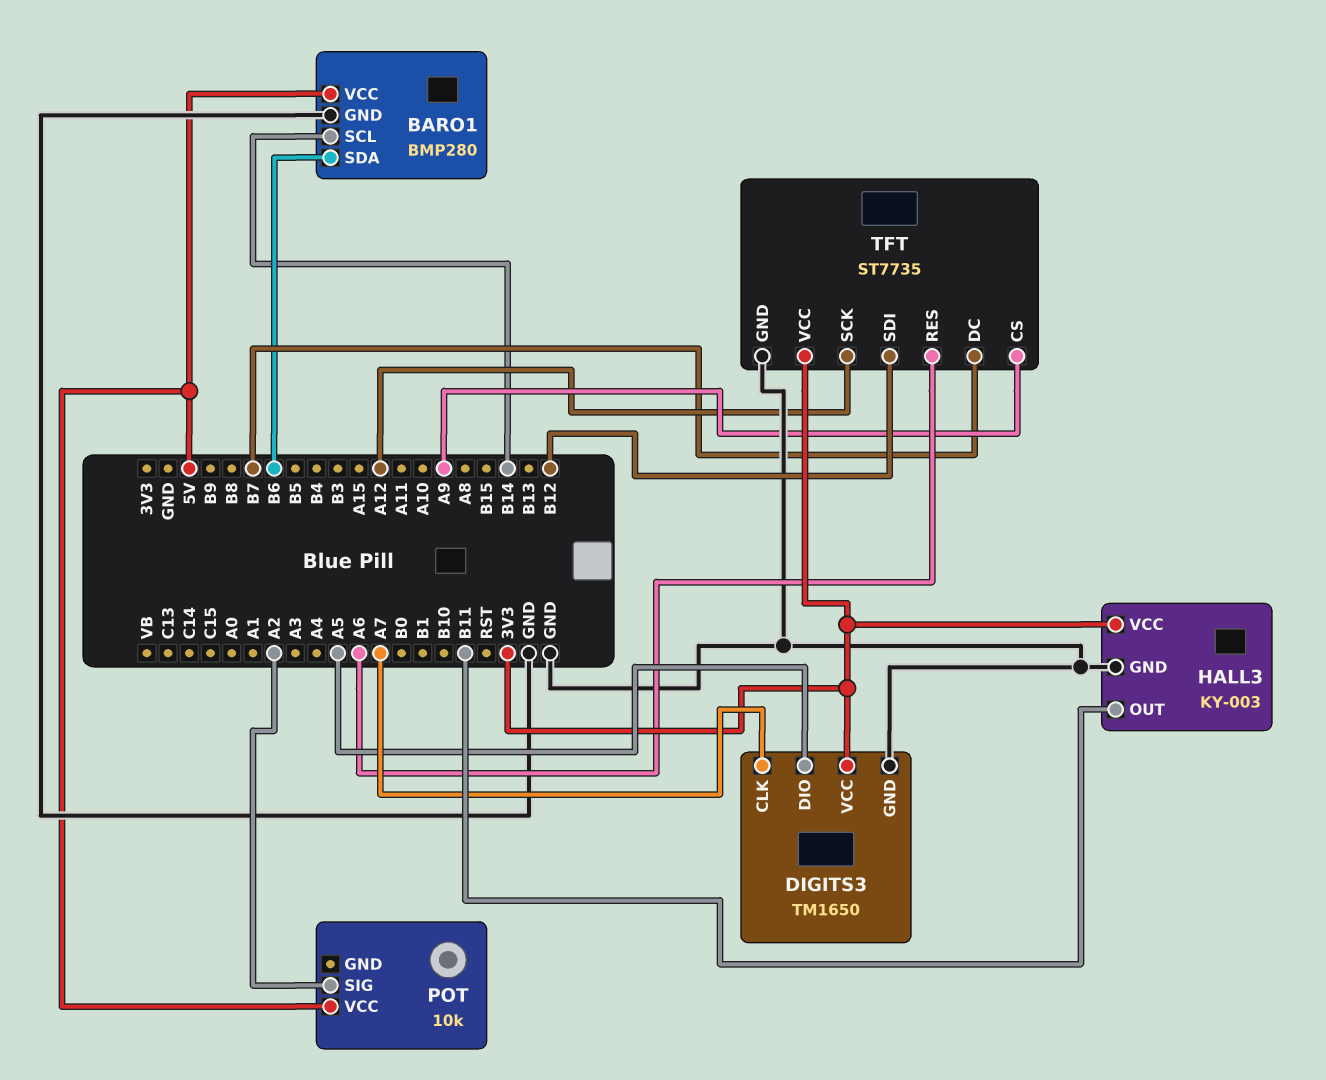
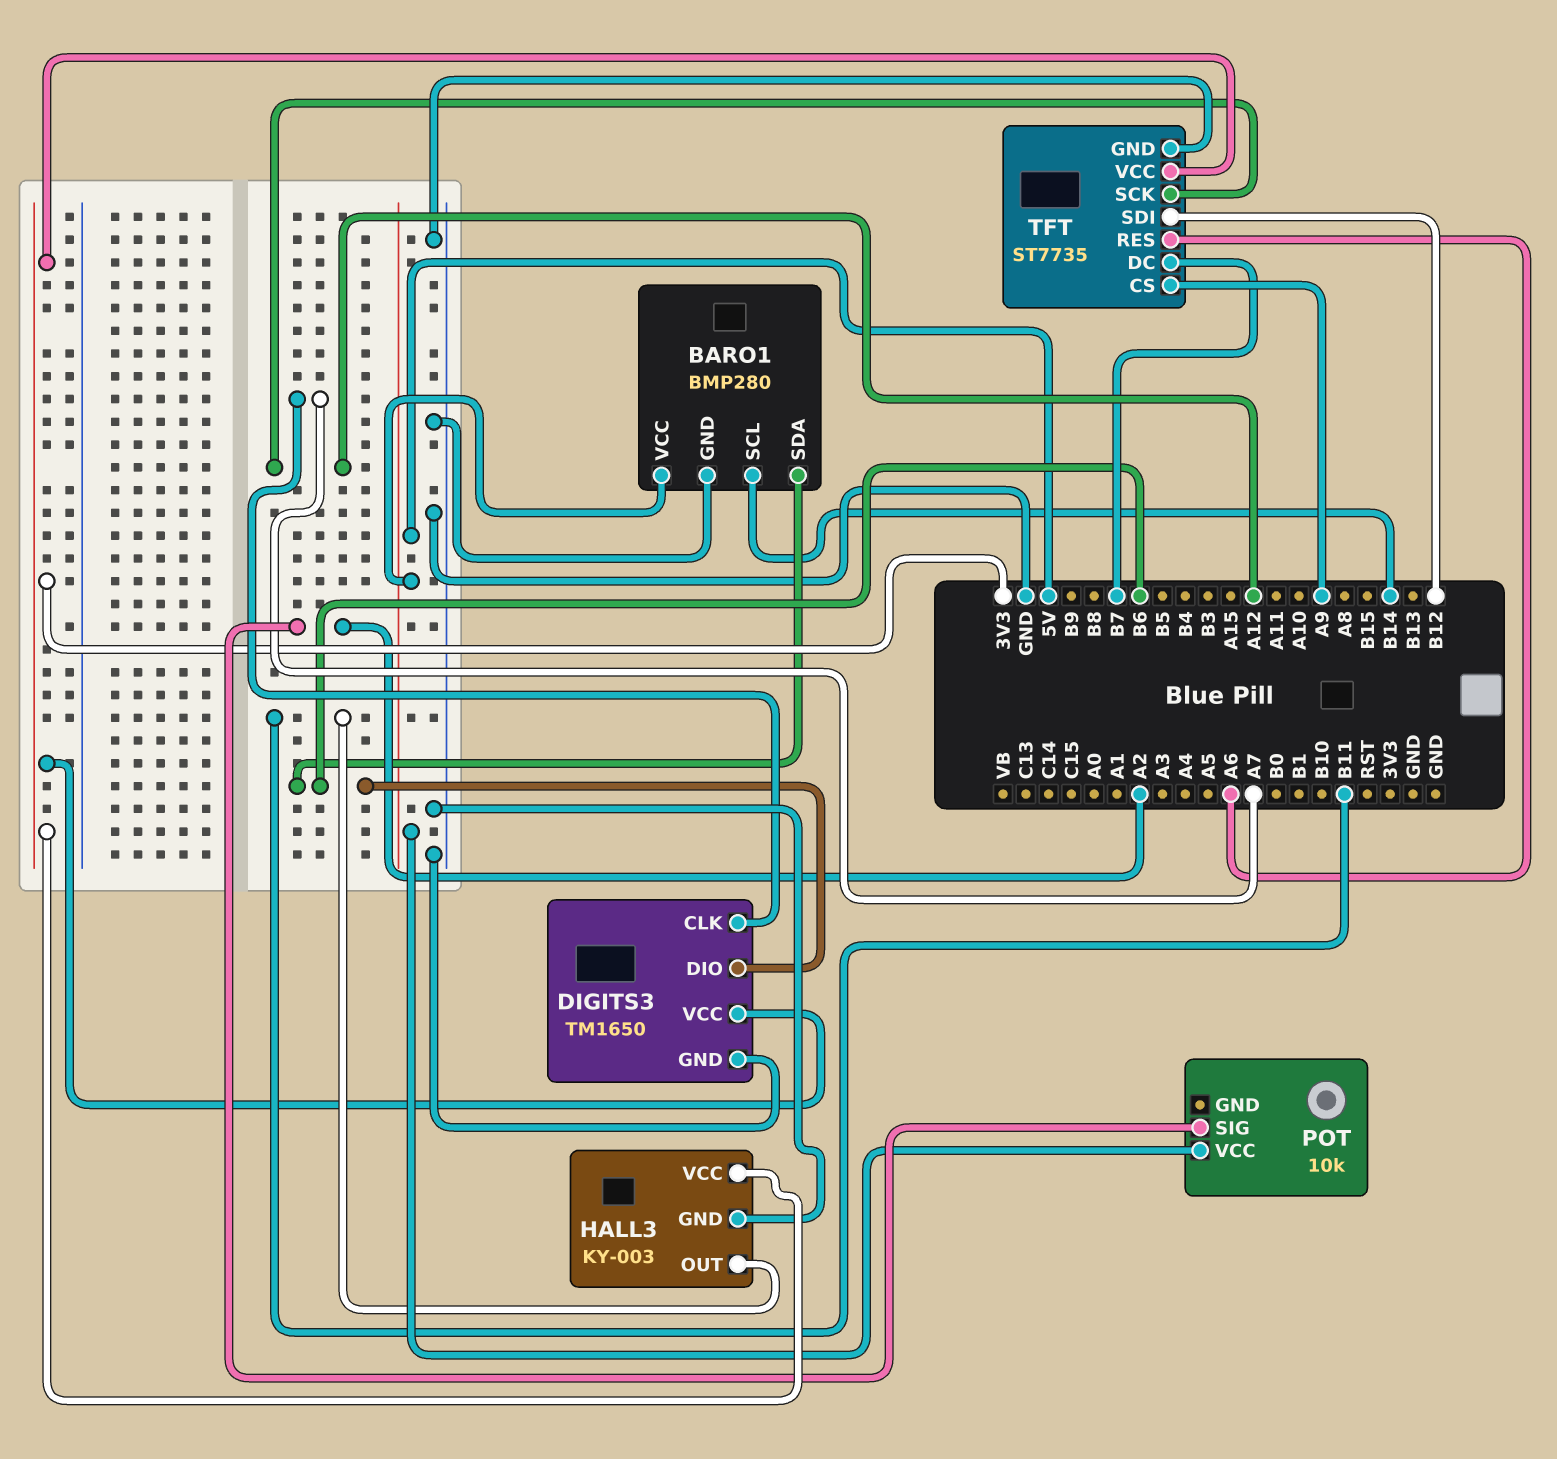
DIGITS3 pin DIO: A5 -> B6

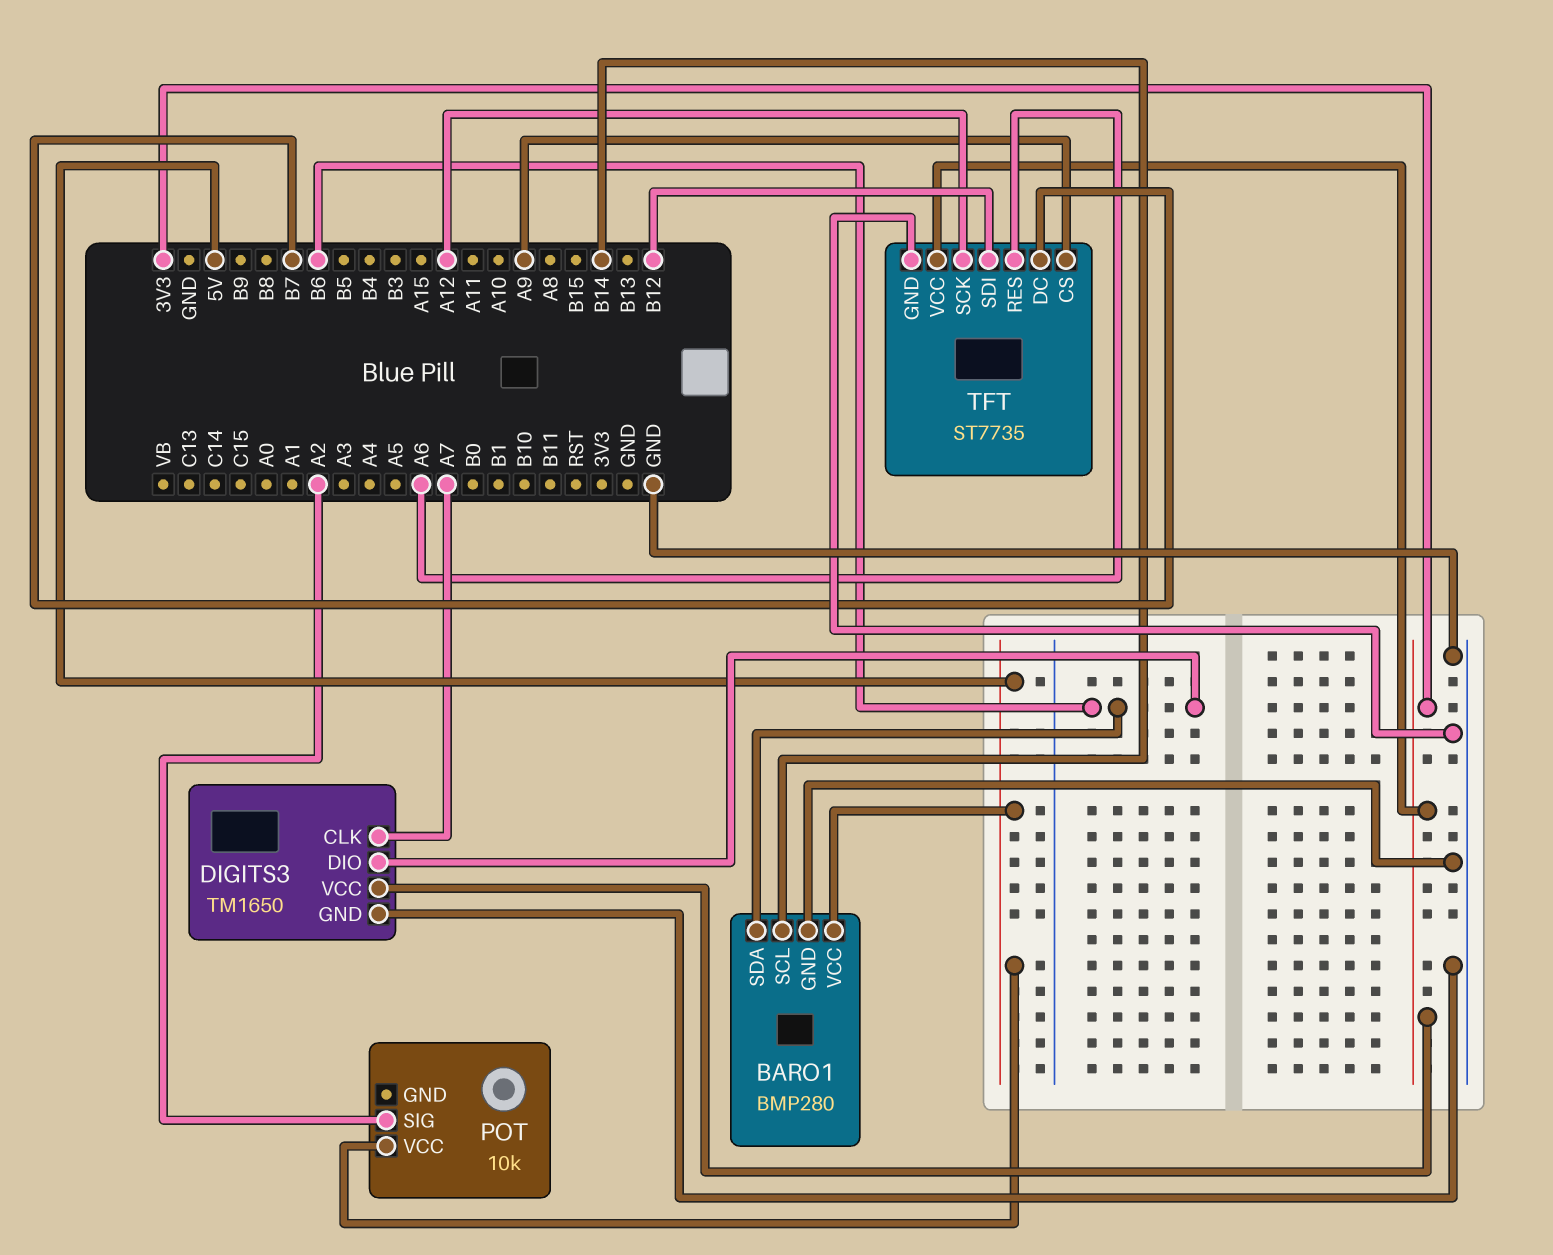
HALL3: KY-003 -> none
HALL3 pin GND: GND -> none
HALL3 pin OUT: B11 -> none
HALL3 pin VCC: 3V3 -> none

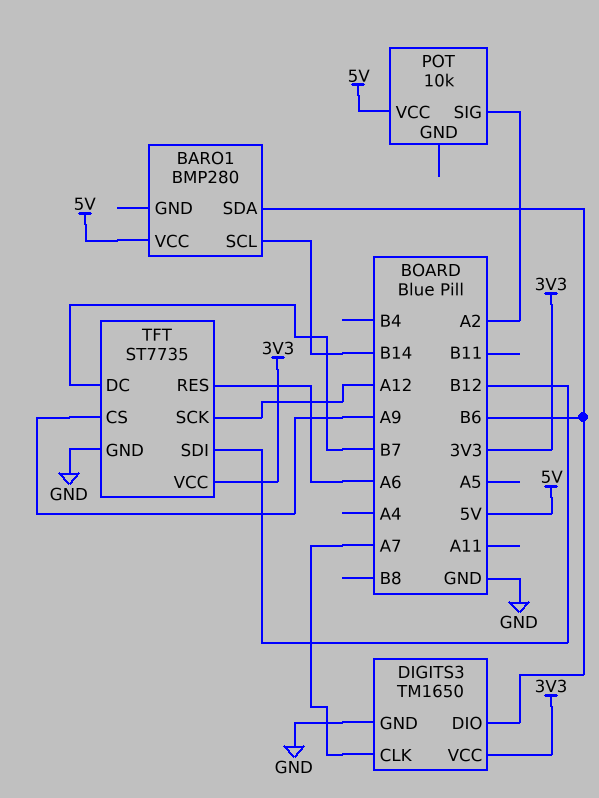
BARO1 pin GND: GND -> none

